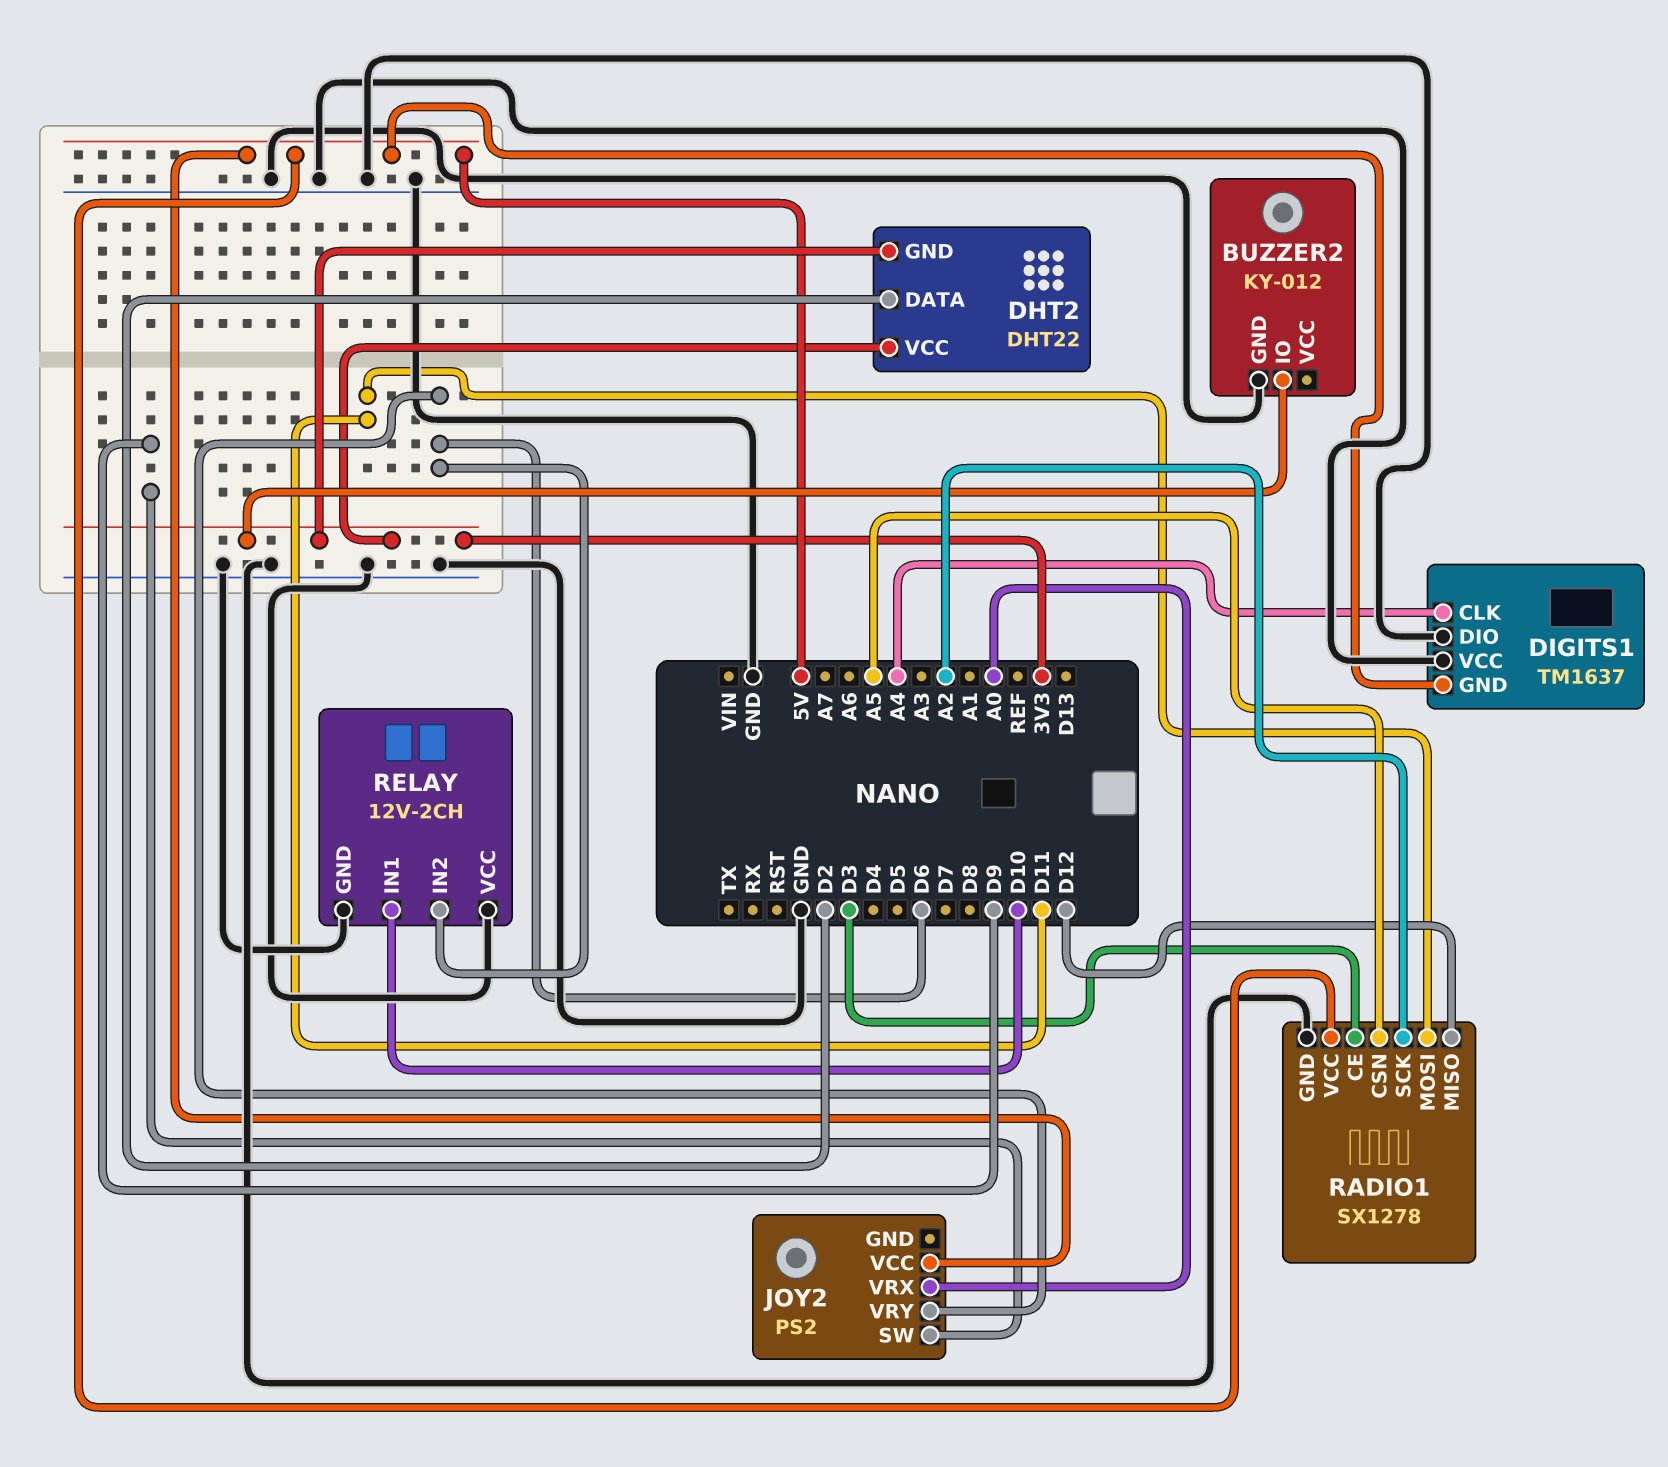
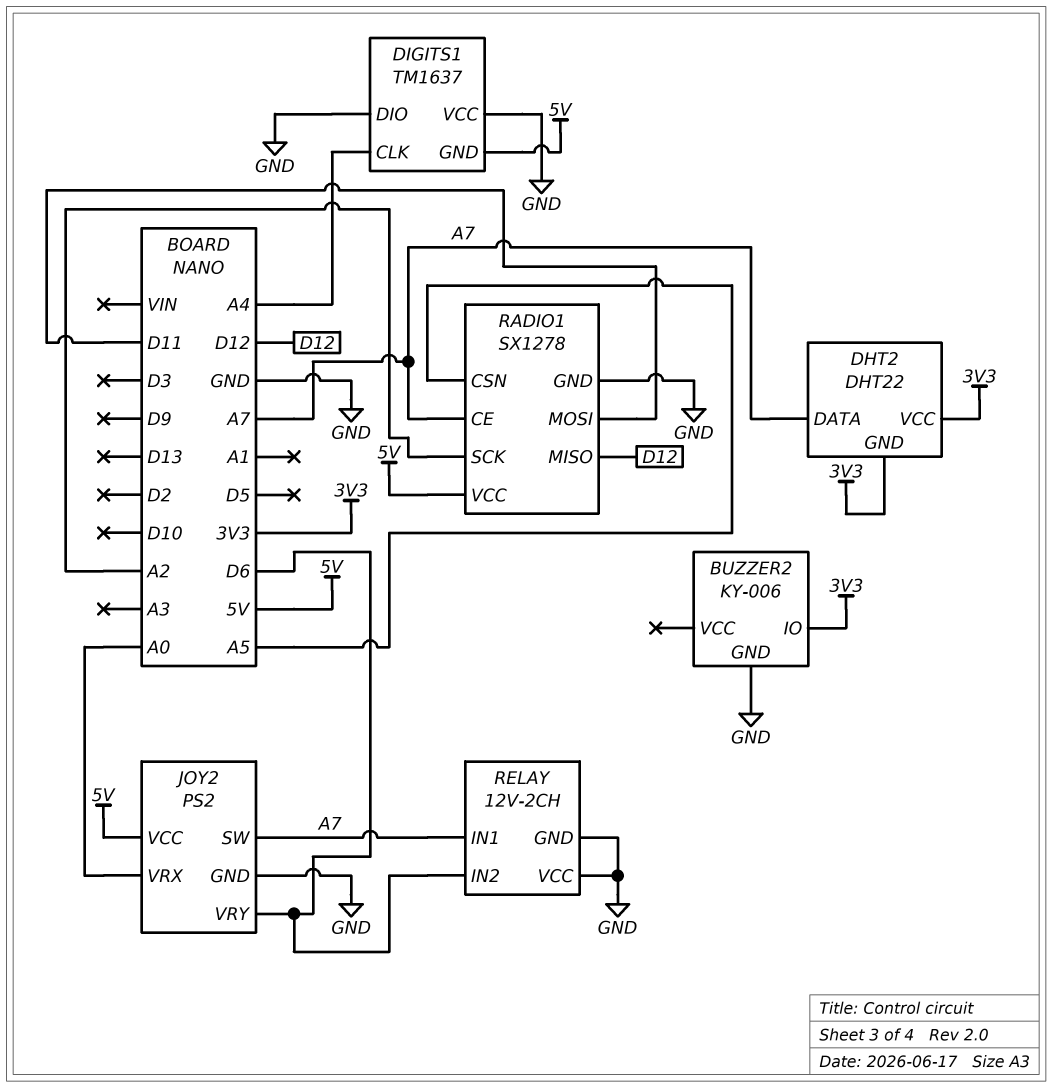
BUZZER2: KY-012 -> KY-006
DHT2 pin DATA: D2 -> A7
JOY2 pin GND: none -> GND
JOY2 pin SW: D9 -> A7
RADIO1 pin CE: D3 -> A7
RELAY pin IN1: D10 -> A7

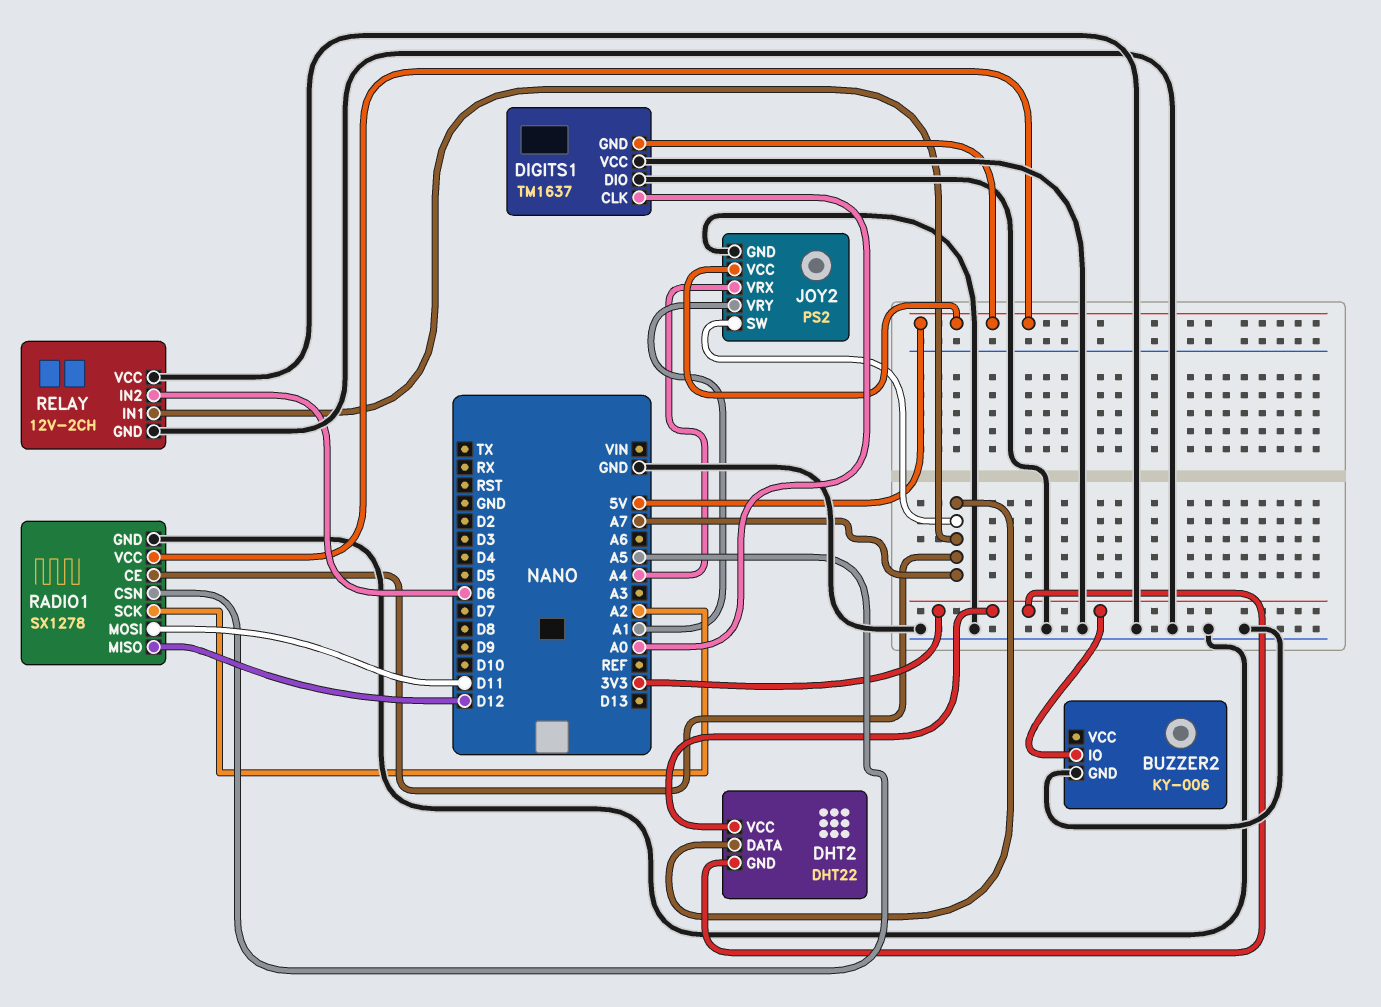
DIGITS1 pin CLK: A4 -> A0
JOY2 pin VRX: A0 -> A4
JOY2 pin VRY: D6 -> A1

